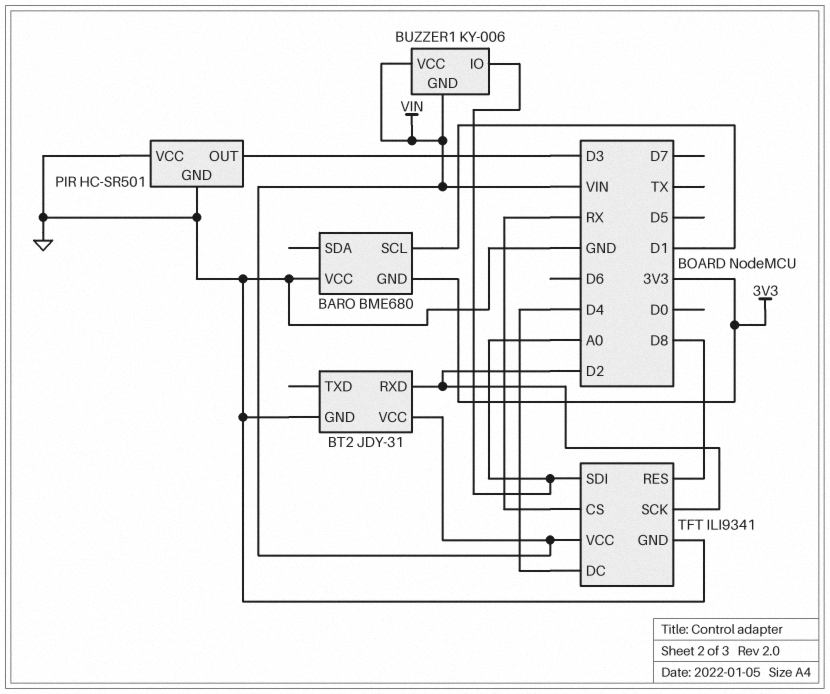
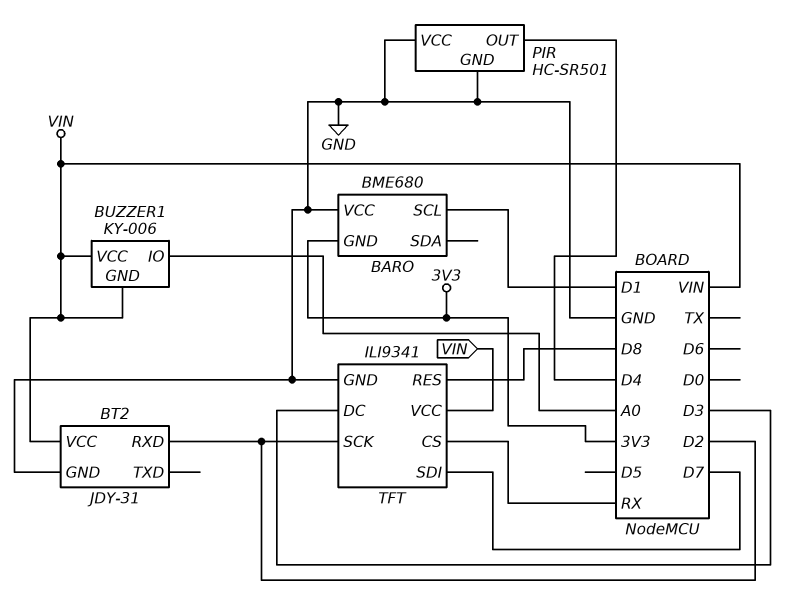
PIR pin OUT: D3 -> D4
TFT pin DC: D4 -> D3
TFT pin SDI: A0 -> D7

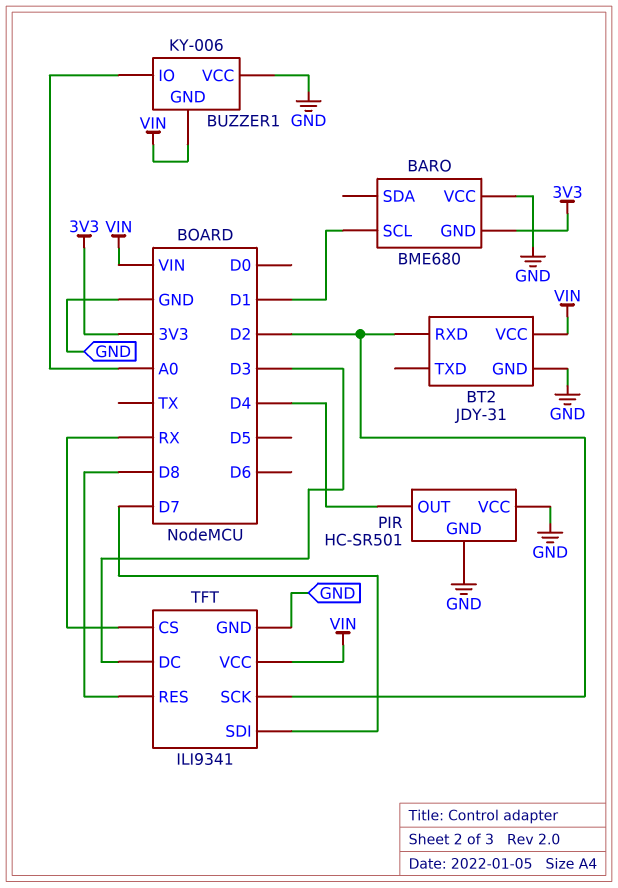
BUZZER1 pin VCC: VIN -> GND

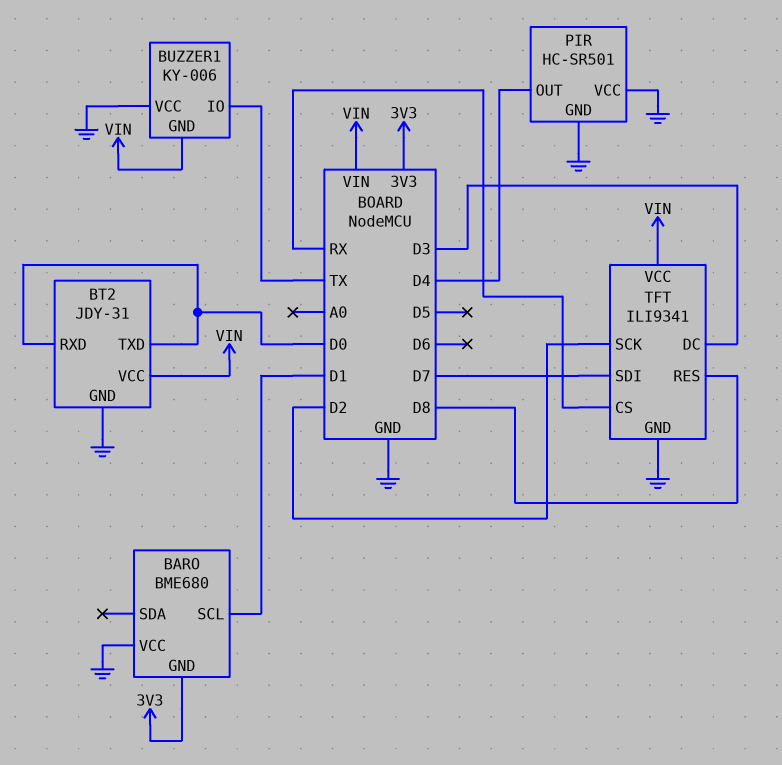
BT2 pin RXD: D2 -> D0
BT2 pin TXD: none -> D0
BUZZER1 pin IO: A0 -> TX

